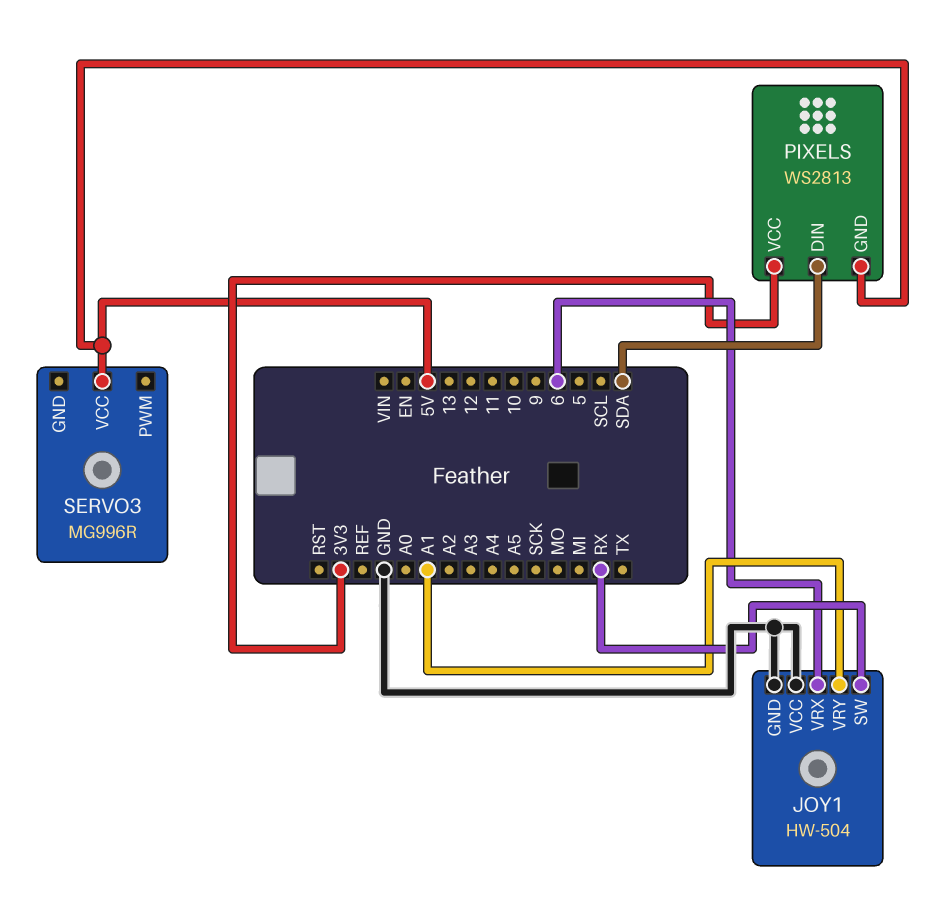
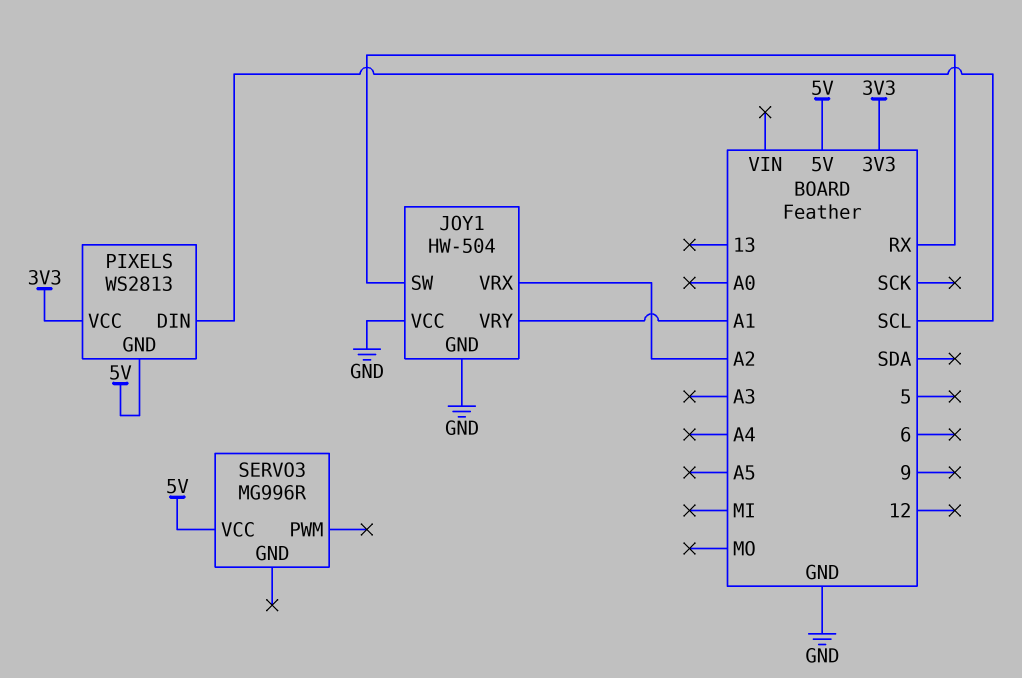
JOY1 pin VRX: 6 -> A2
PIXELS pin DIN: SDA -> SCL

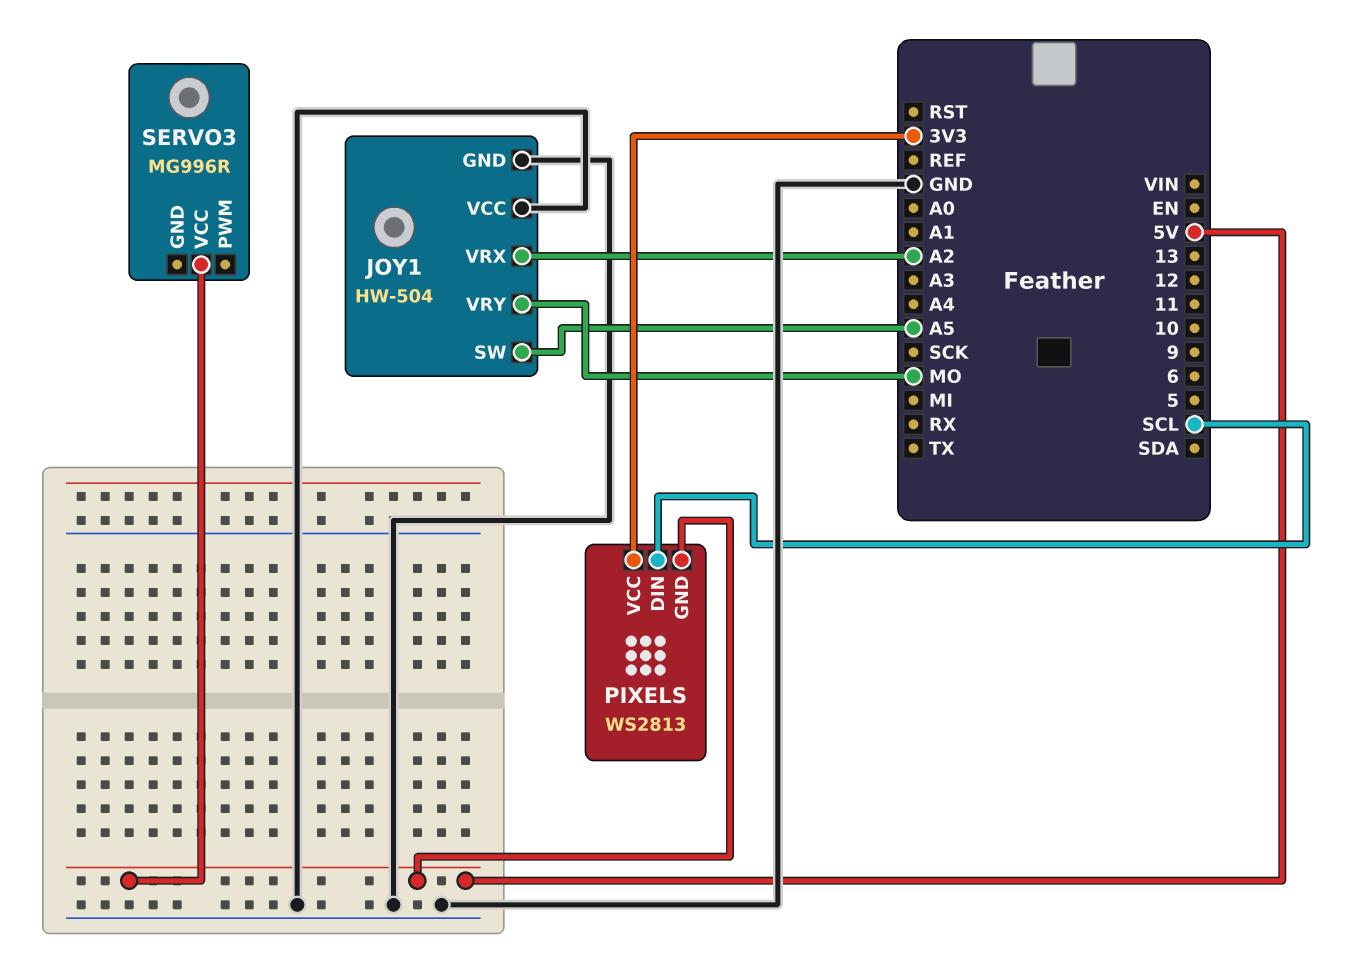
JOY1 pin SW: RX -> A5
JOY1 pin VRY: A1 -> MO

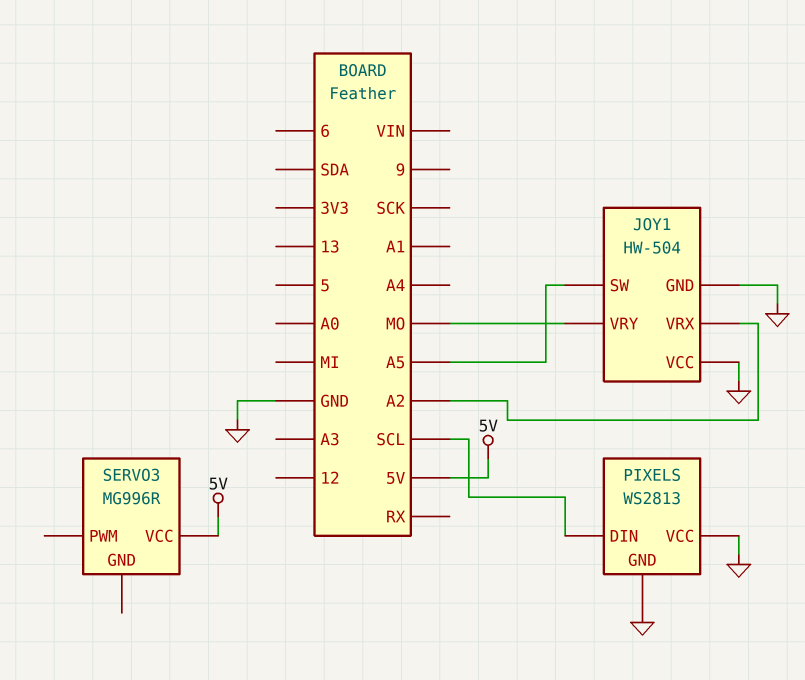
PIXELS pin GND: 5V -> GND
PIXELS pin VCC: 3V3 -> GND

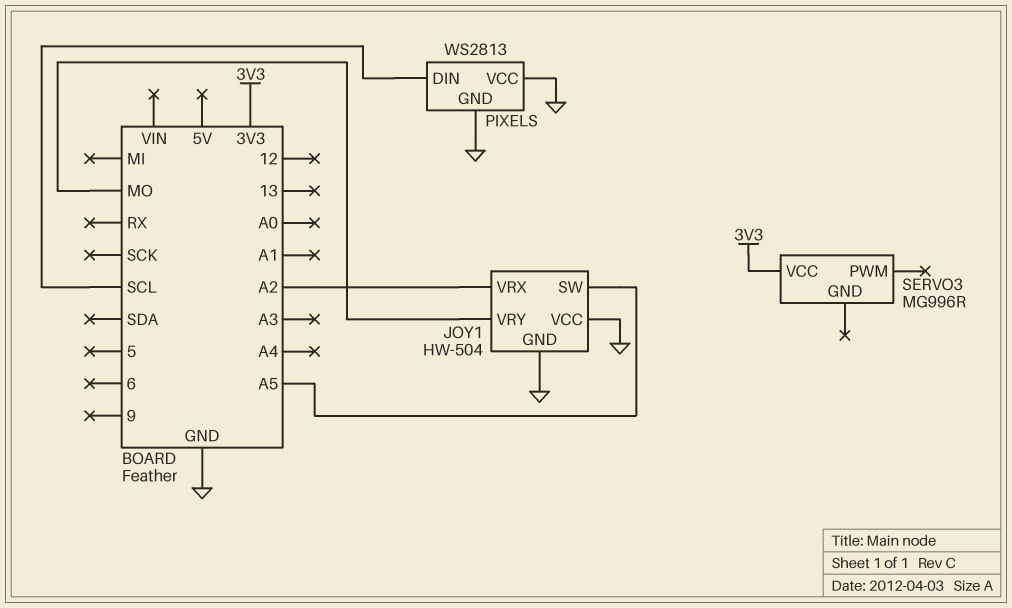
SERVO3 pin VCC: 5V -> 3V3

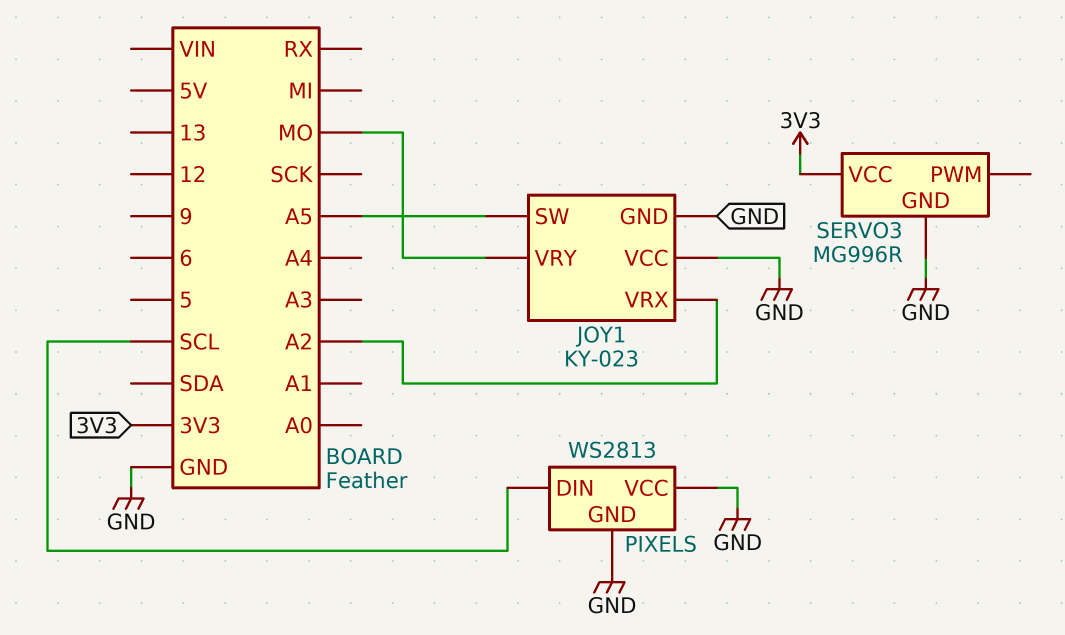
JOY1: HW-504 -> KY-023
SERVO3 pin GND: none -> GND

